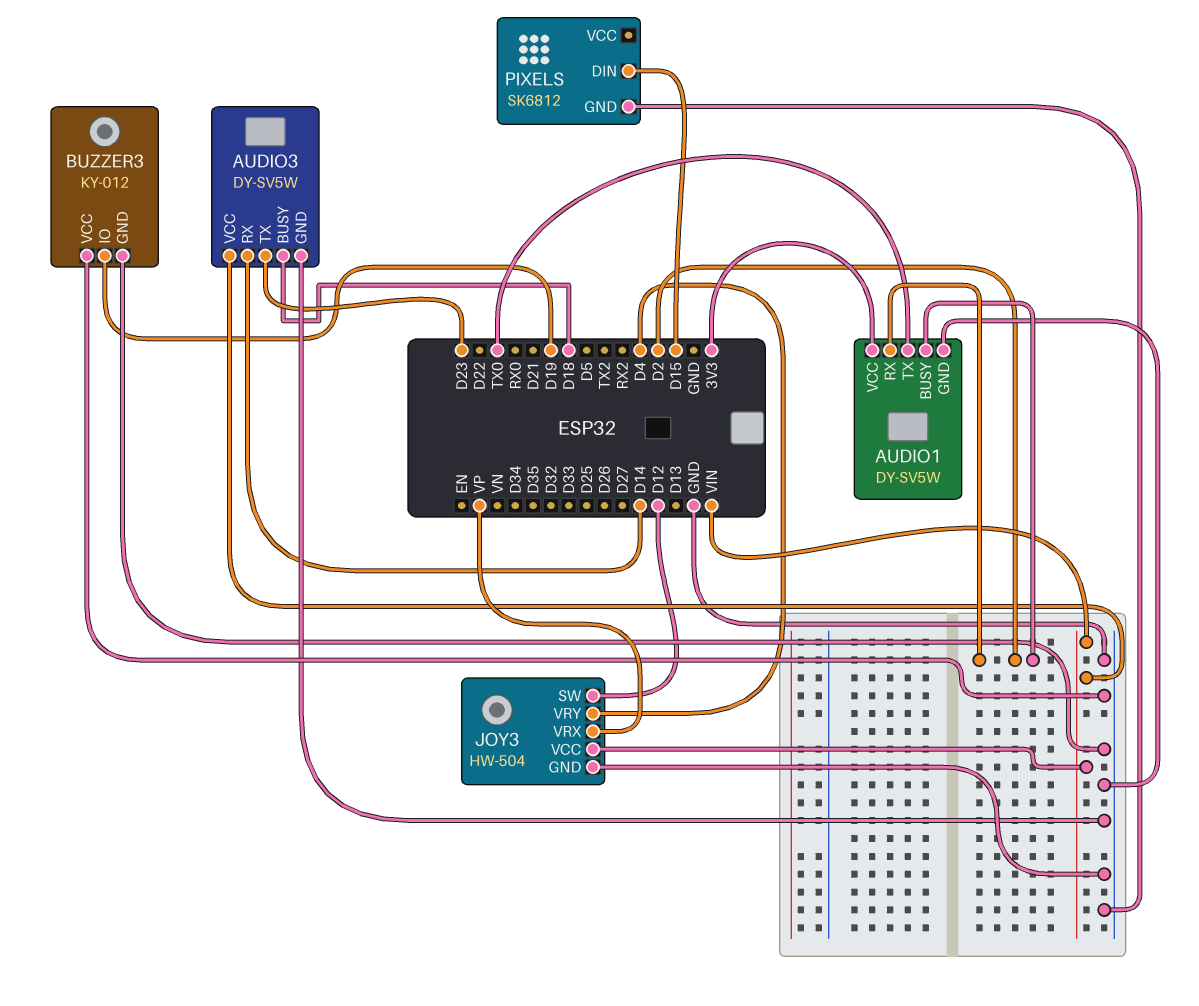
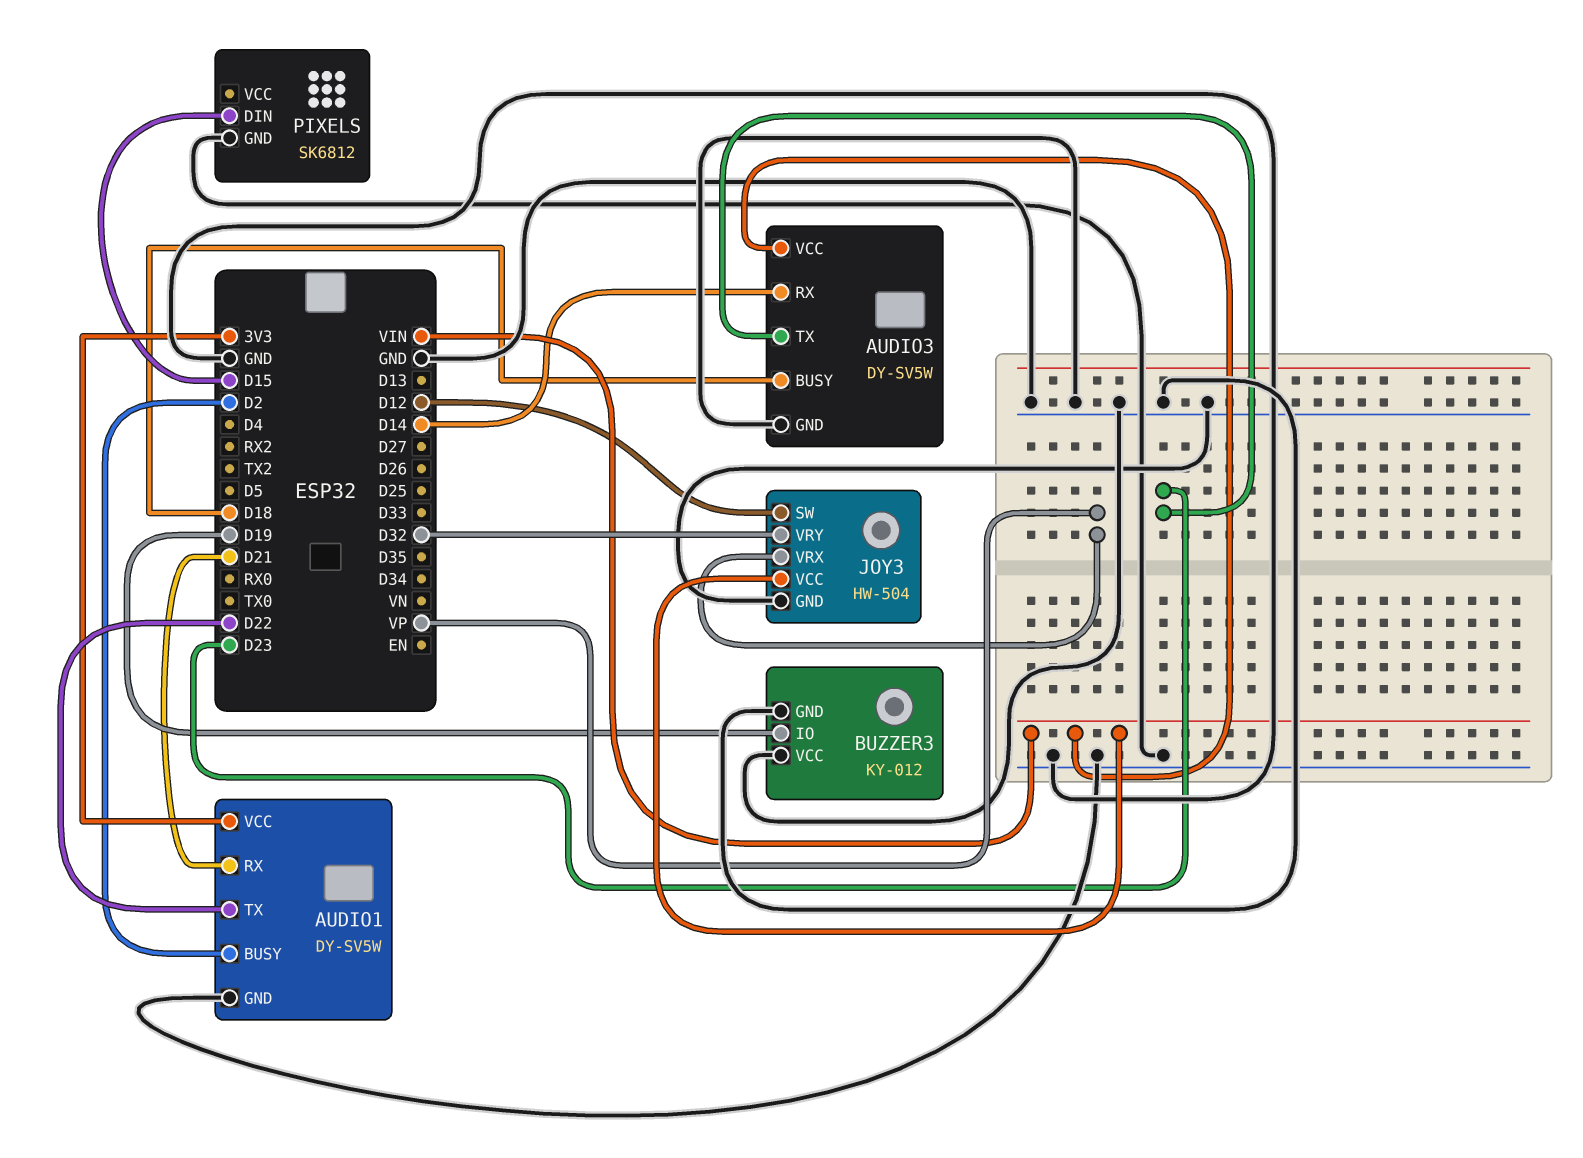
AUDIO1 pin RX: D2 -> D21
AUDIO1 pin TX: TX0 -> D22
JOY3 pin VRY: D4 -> D32

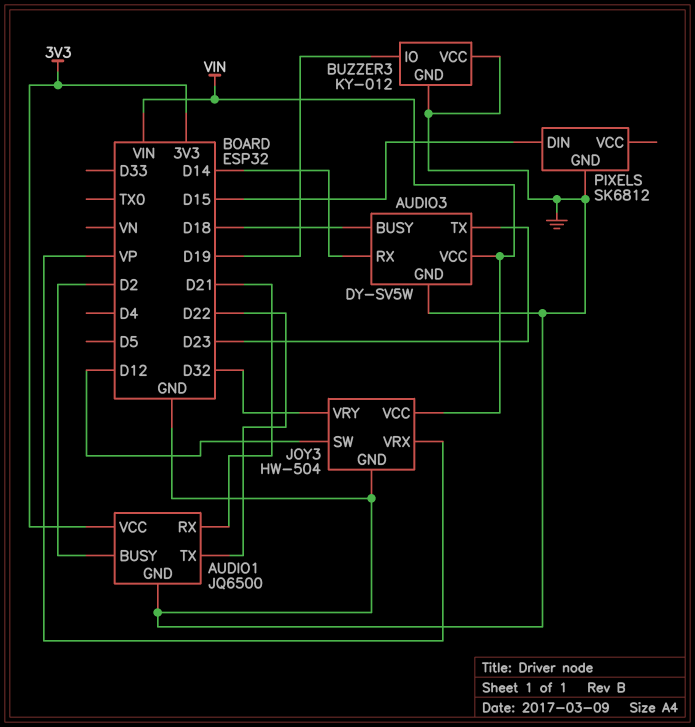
AUDIO1: DY-SV5W -> JQ6500

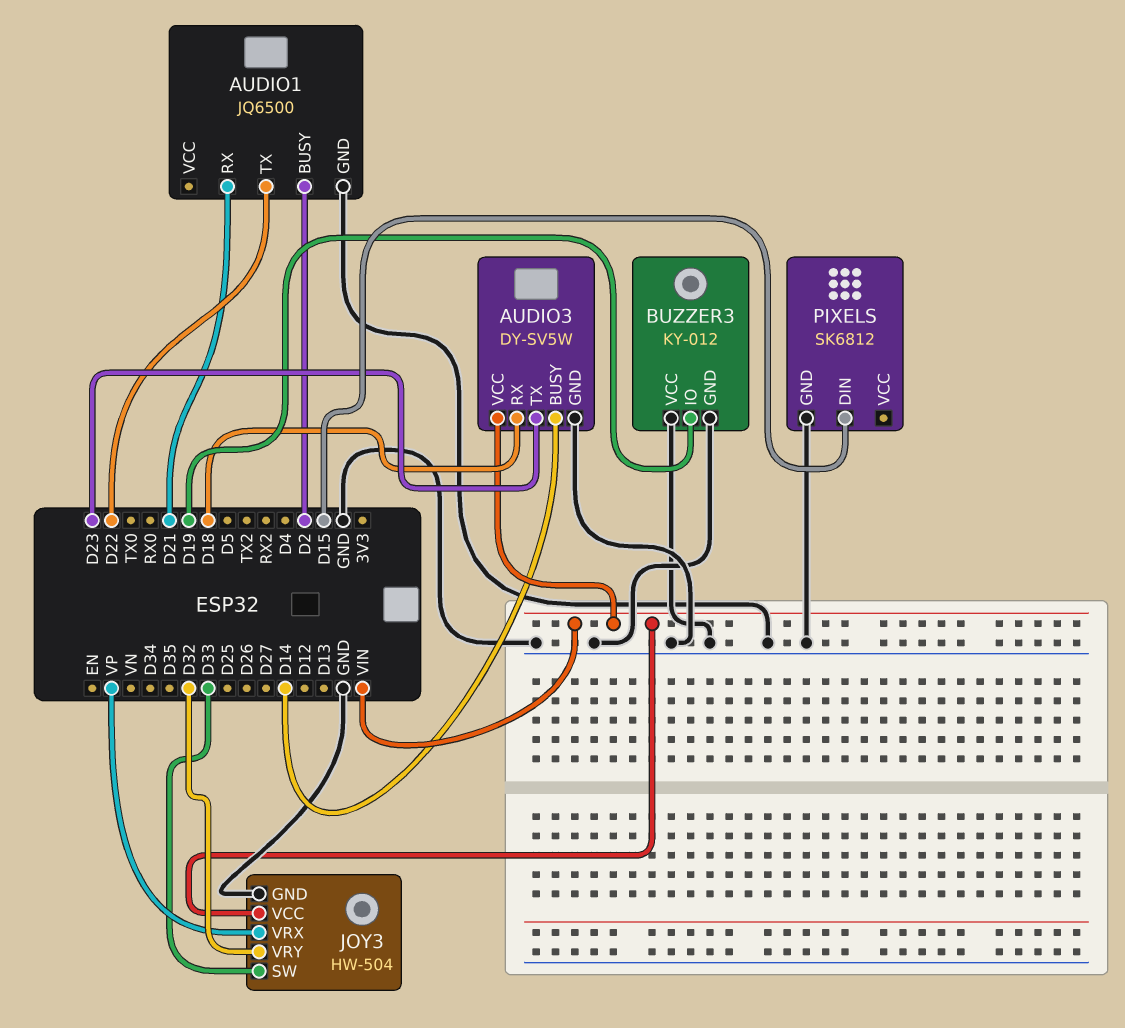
AUDIO1 pin VCC: 3V3 -> none
AUDIO3 pin BUSY: D18 -> D14
AUDIO3 pin RX: D14 -> D18
JOY3 pin SW: D12 -> D33

